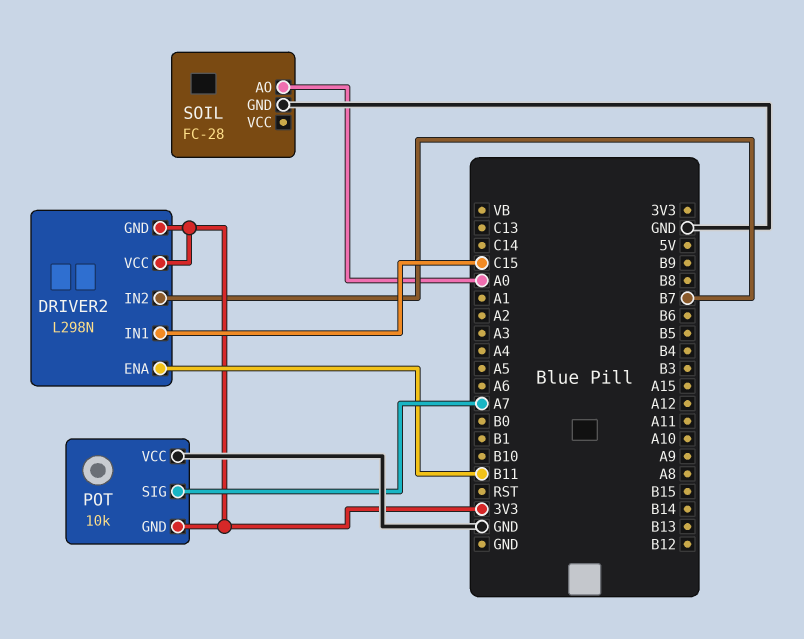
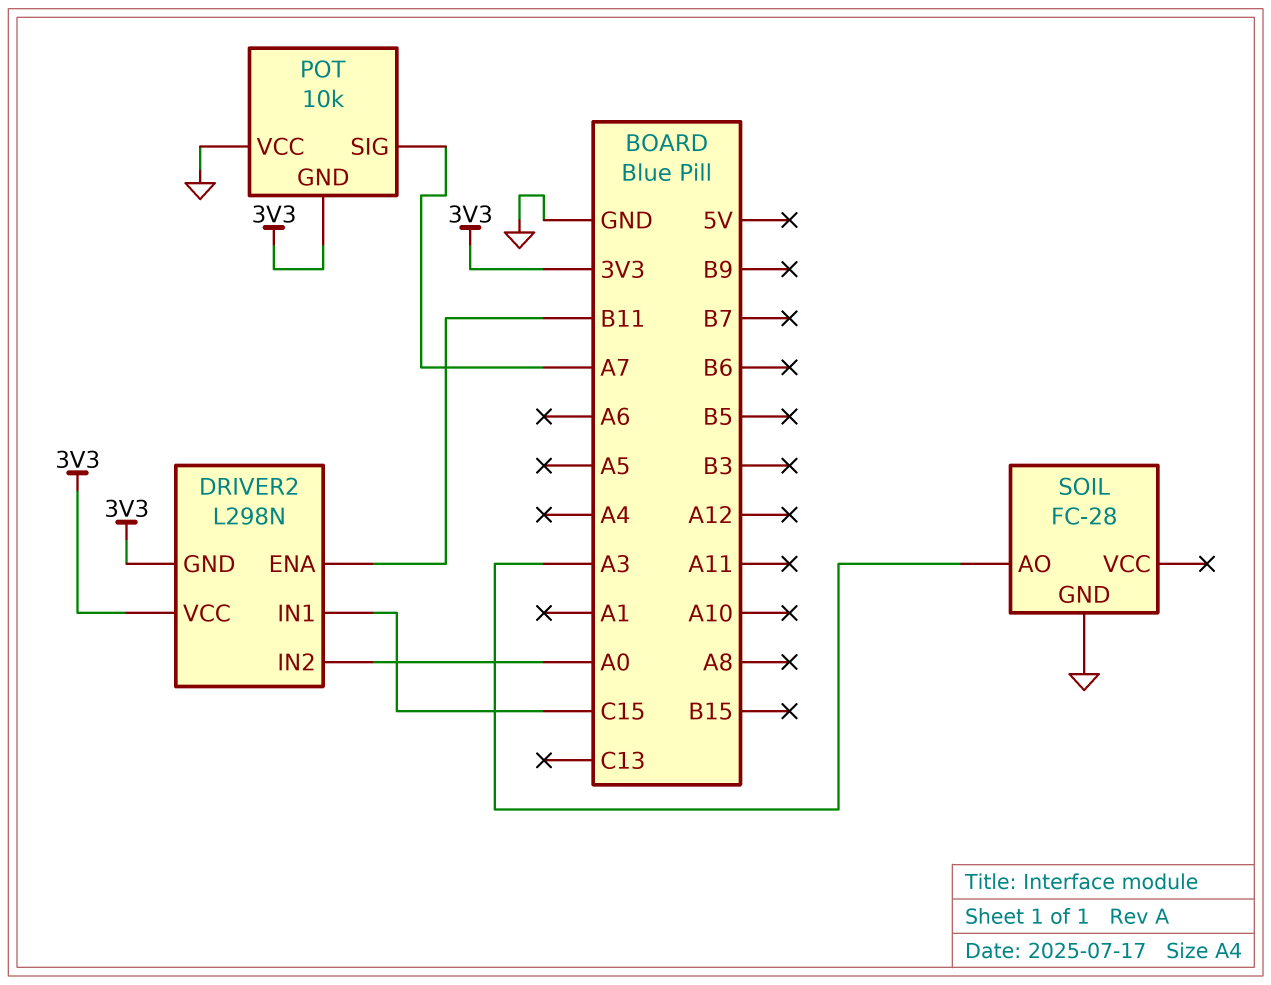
DRIVER2 pin IN2: B7 -> A0
SOIL pin AO: A0 -> A3

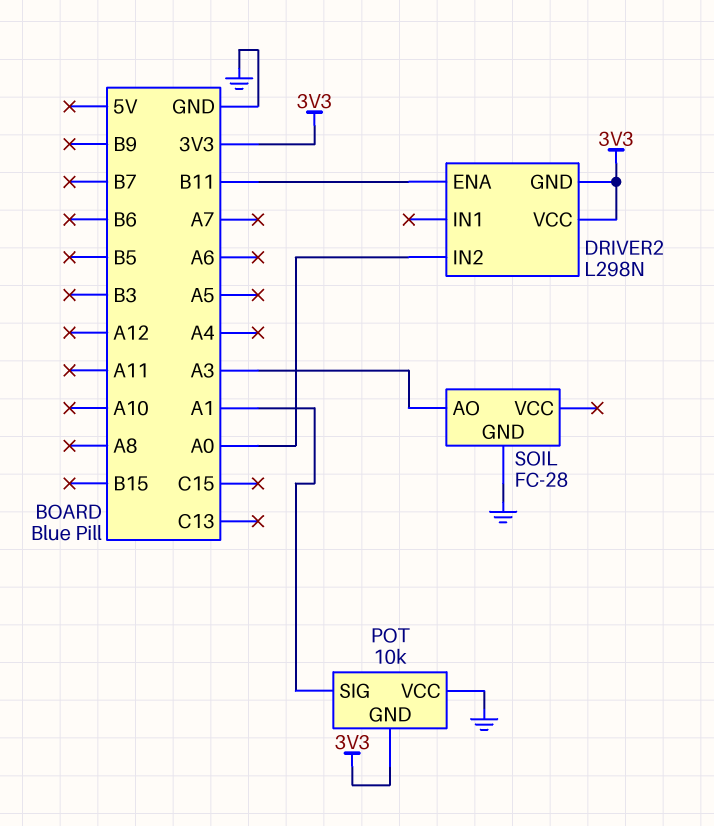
DRIVER2 pin IN1: C15 -> none
POT pin SIG: A7 -> A1

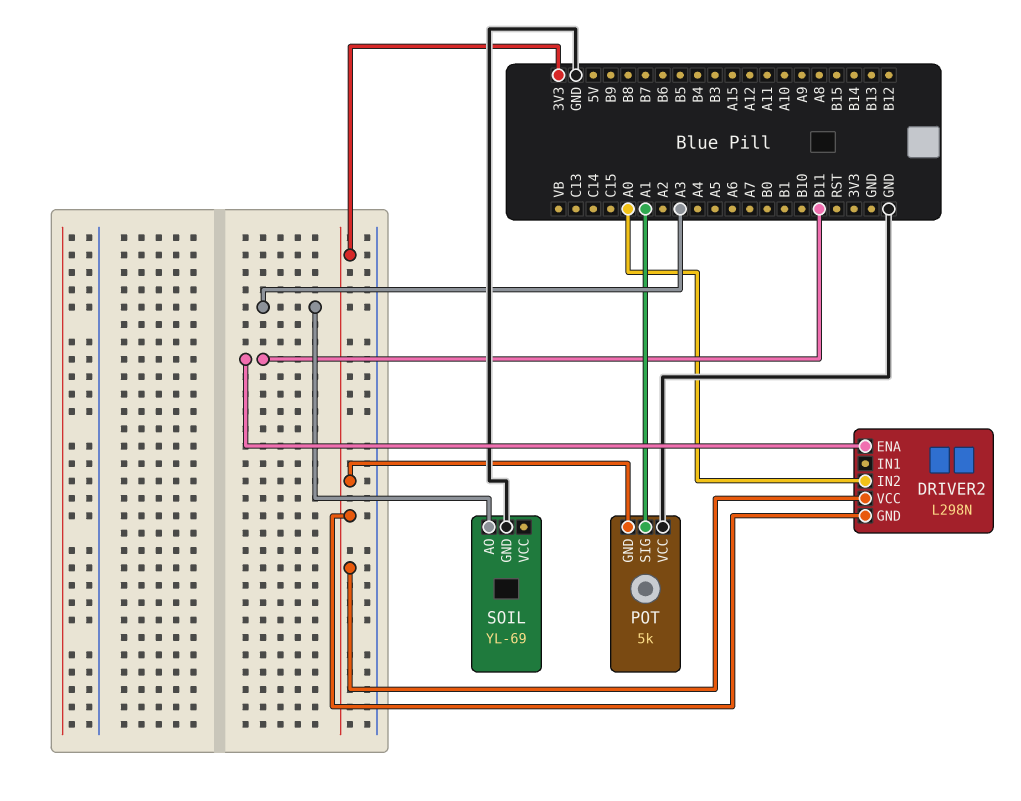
POT: 10k -> 5k
SOIL: FC-28 -> YL-69

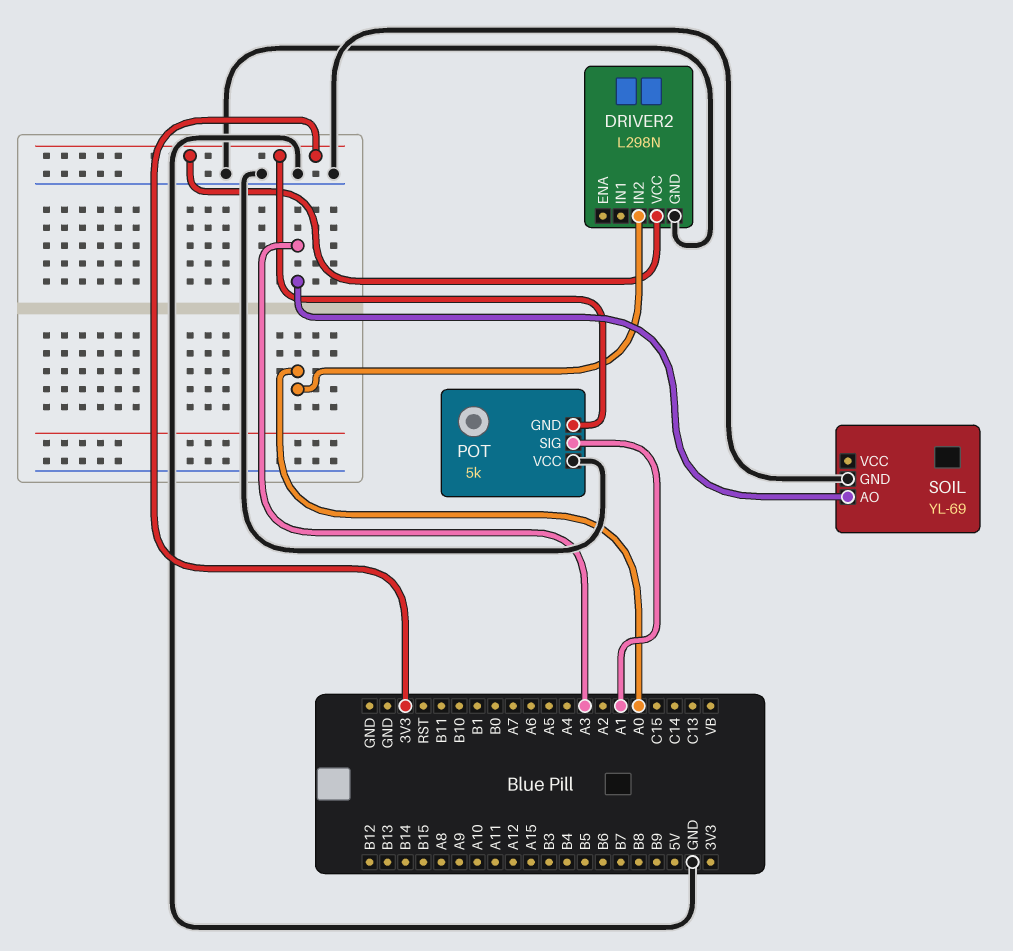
DRIVER2 pin ENA: B11 -> none
DRIVER2 pin GND: 3V3 -> GND

